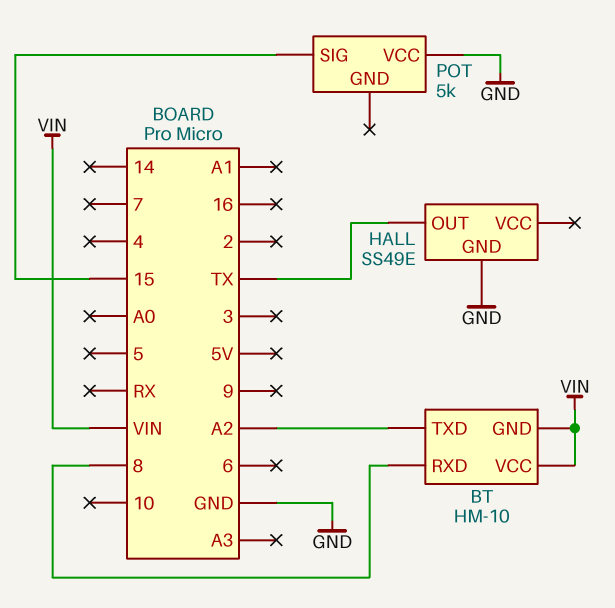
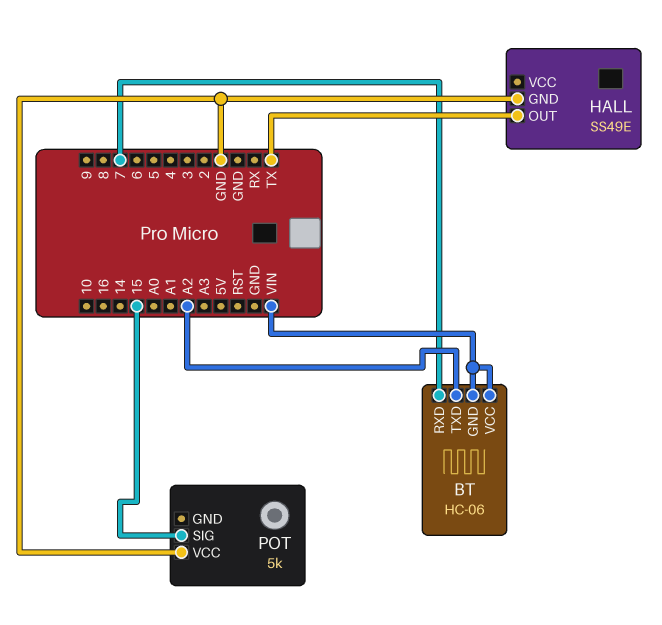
BT: HM-10 -> HC-06
BT pin RXD: 8 -> 7

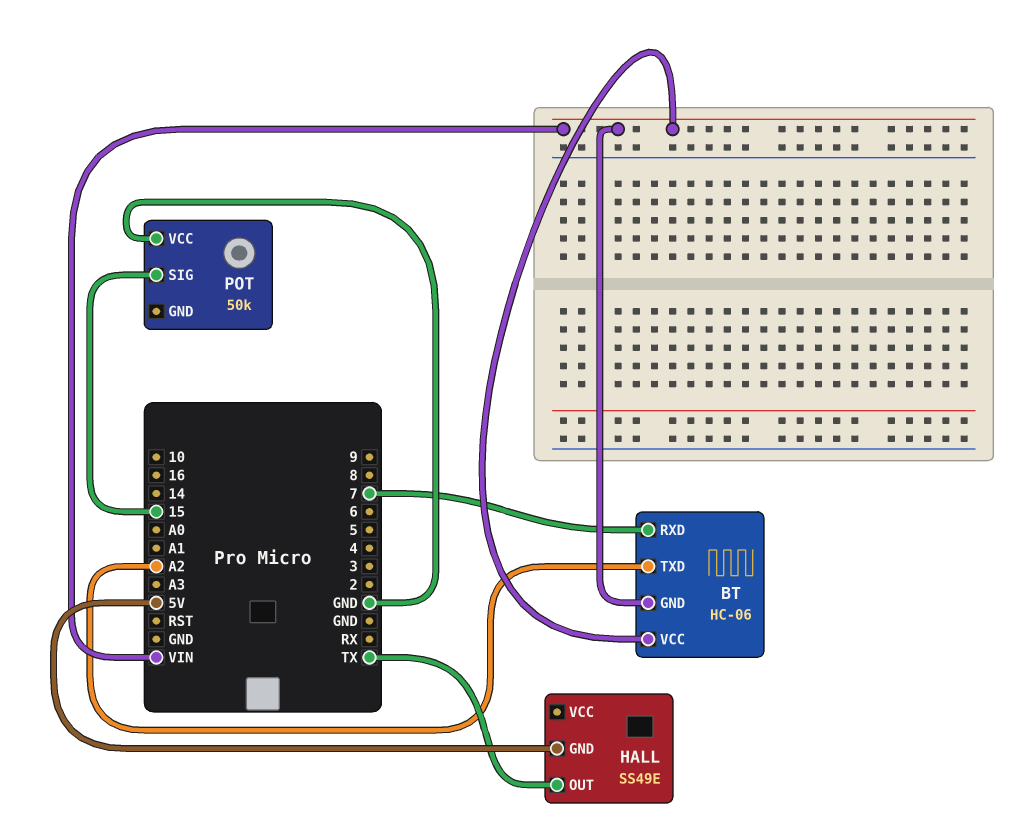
HALL pin GND: GND -> 5V
POT: 5k -> 50k

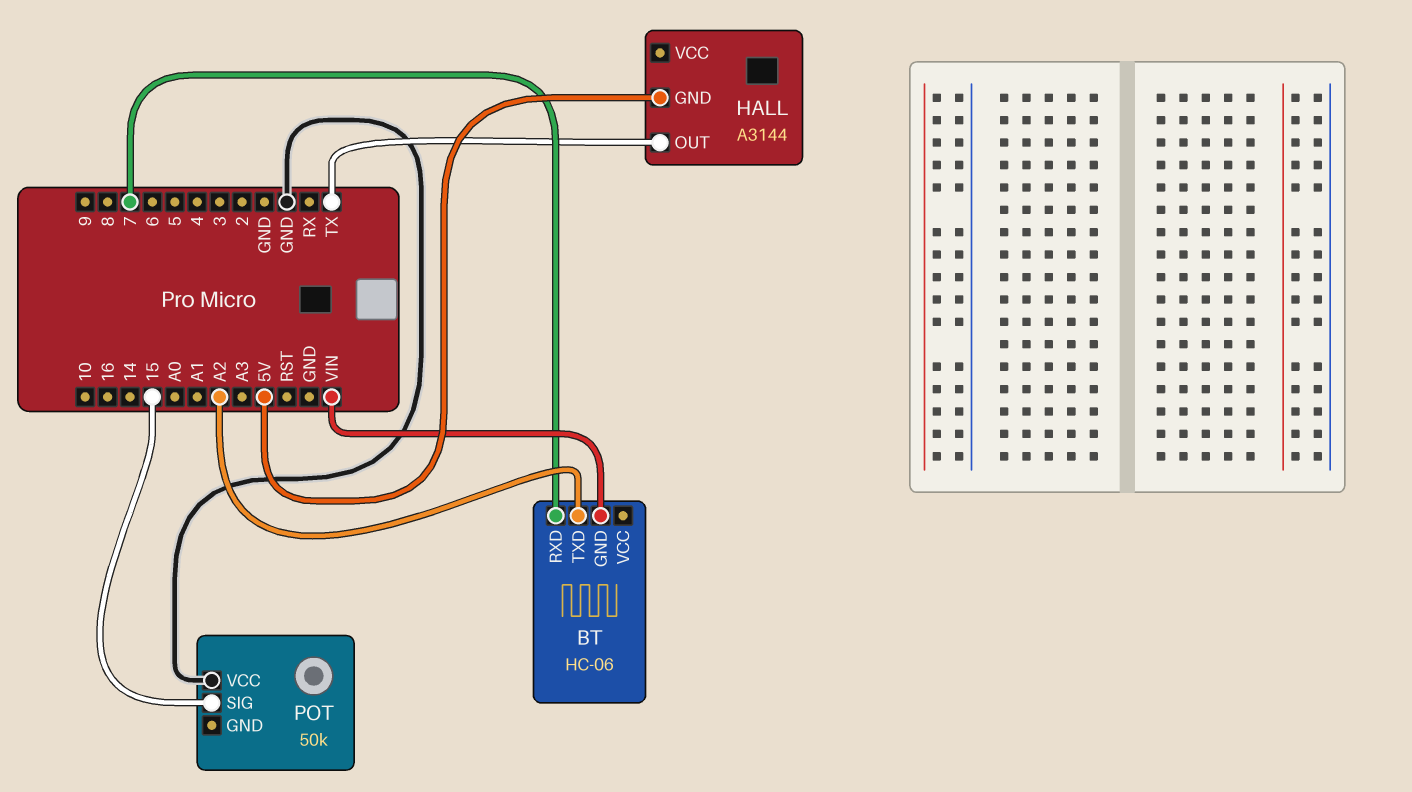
BT pin VCC: VIN -> none
HALL: SS49E -> A3144

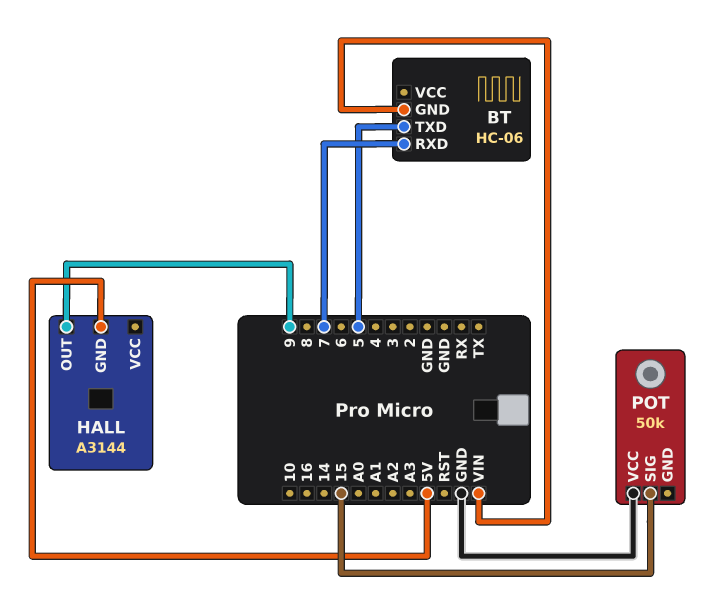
BT pin TXD: A2 -> 5
HALL pin OUT: TX -> 9

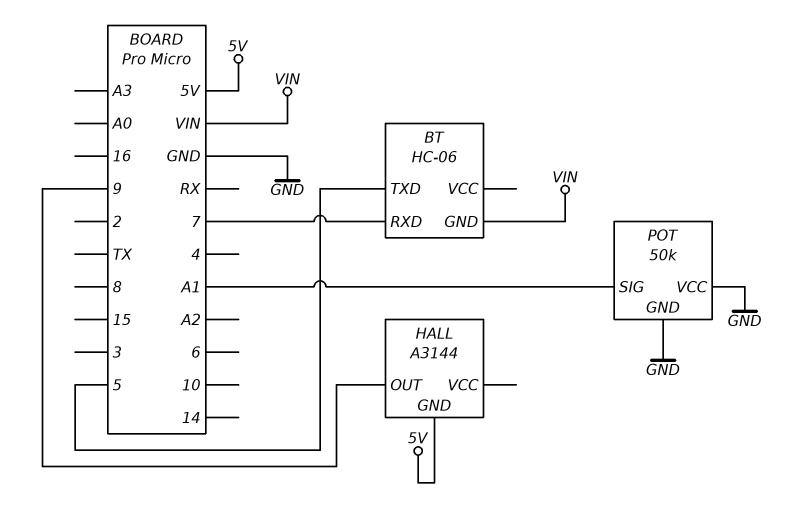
POT pin GND: none -> GND
POT pin SIG: 15 -> A1

